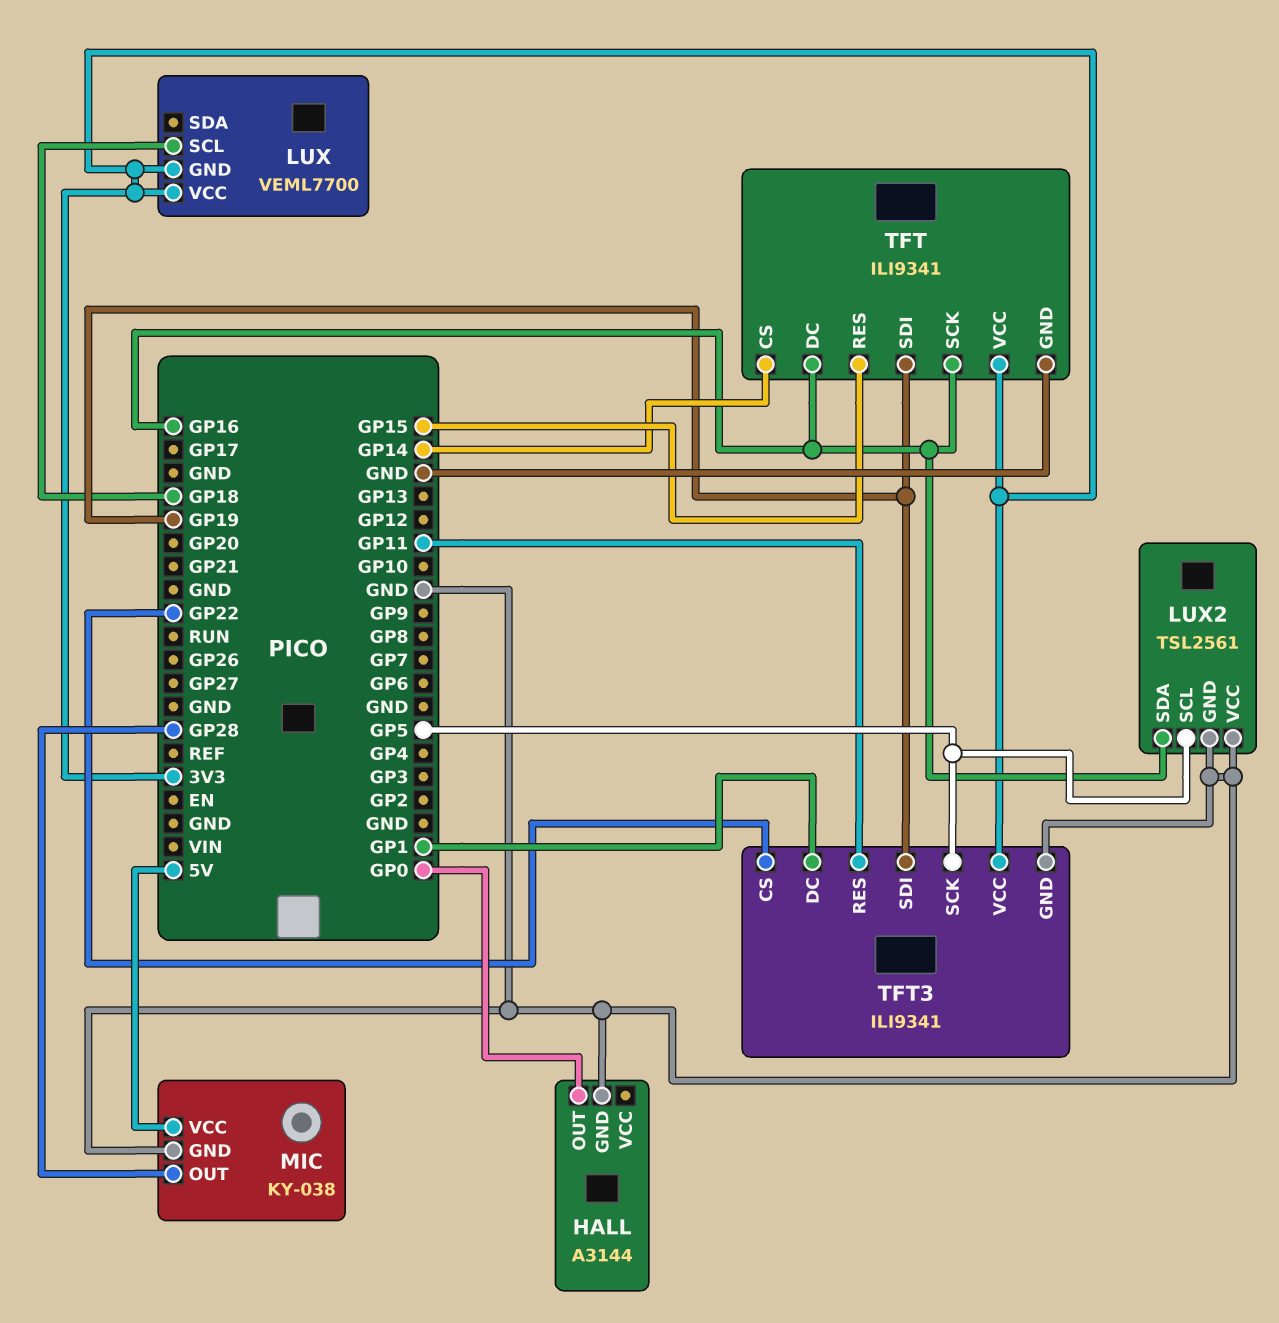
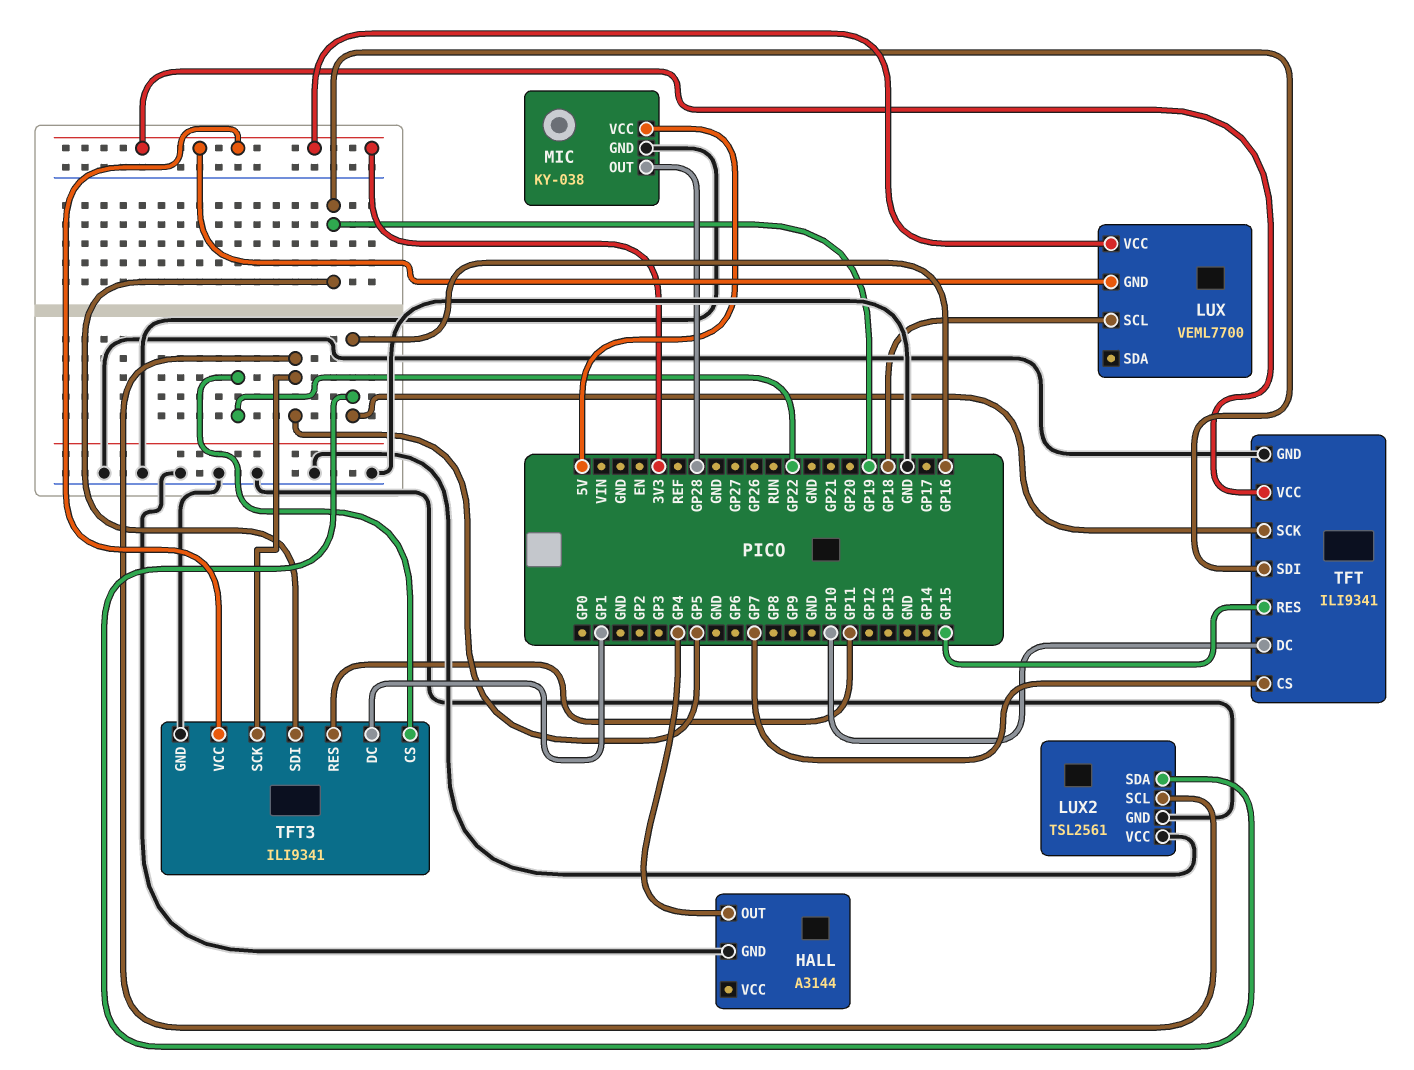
HALL pin OUT: GP0 -> GP4
TFT pin CS: GP14 -> GP7
TFT pin DC: GP16 -> GP10

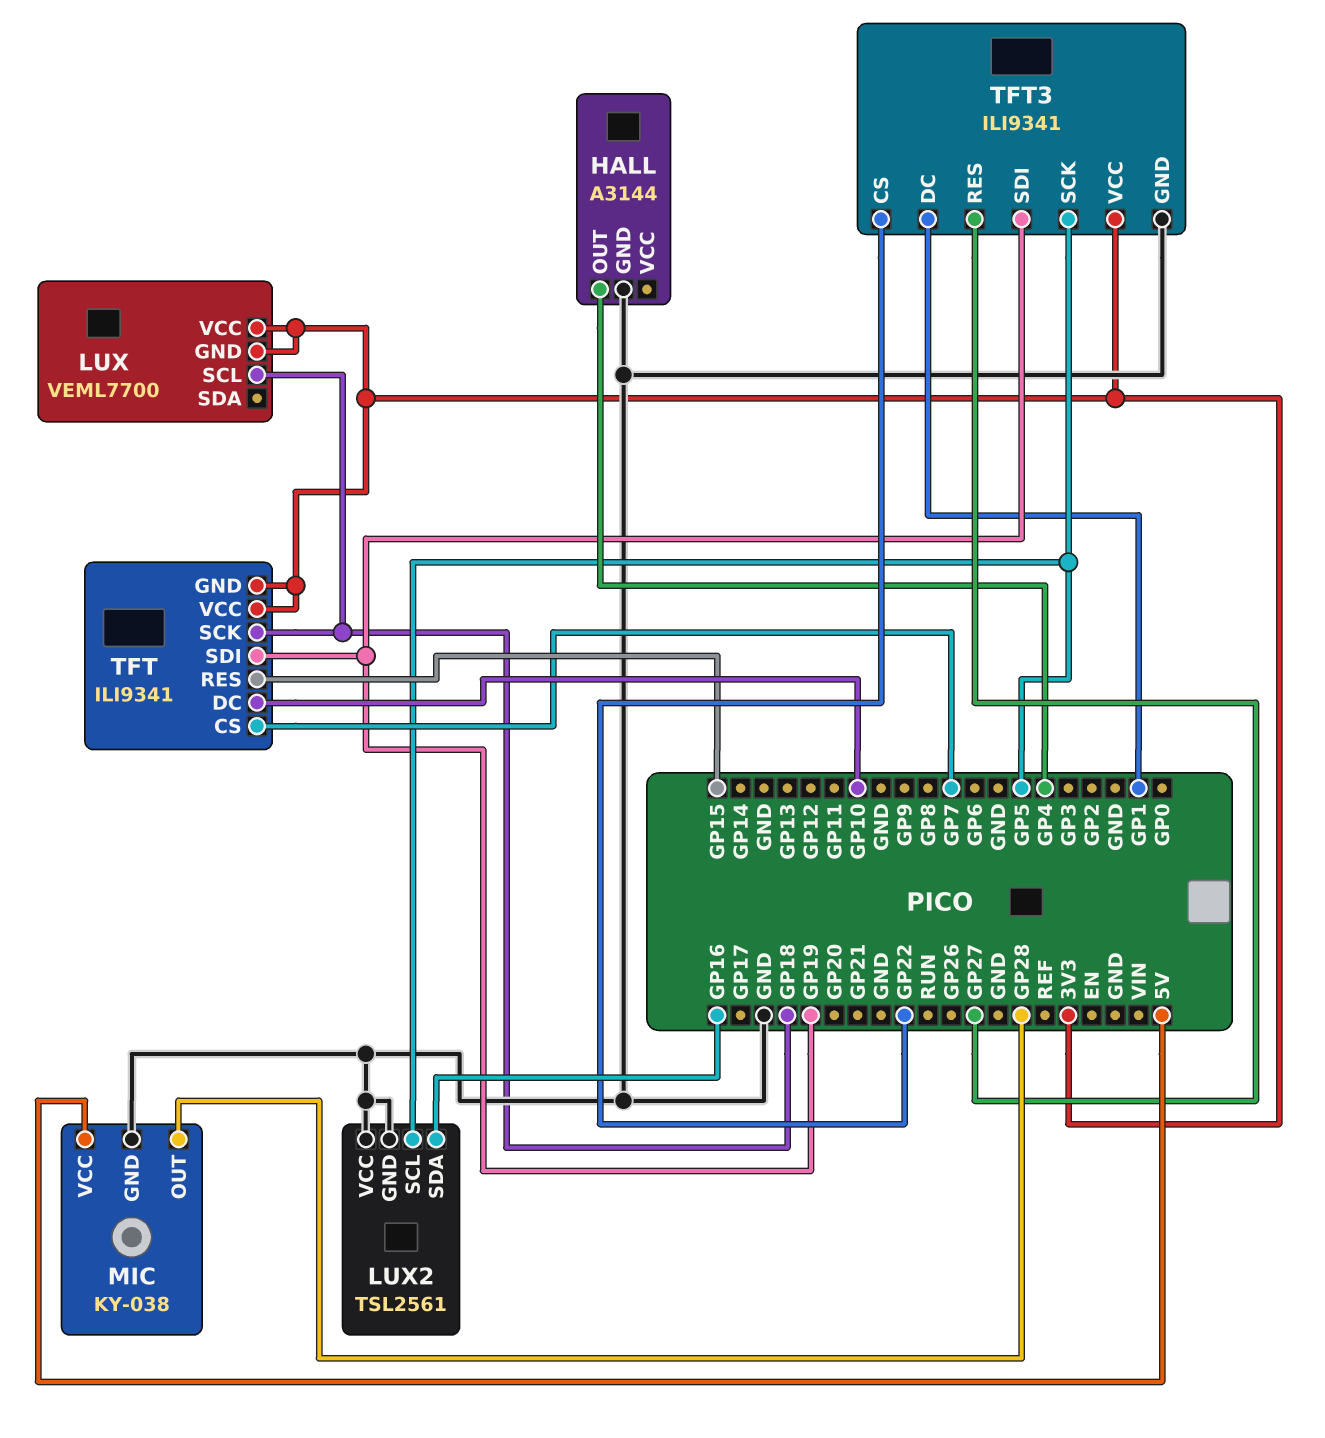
TFT pin GND: GND -> 3V3
TFT pin SCK: GP16 -> GP18
TFT3 pin RES: GP11 -> GP27

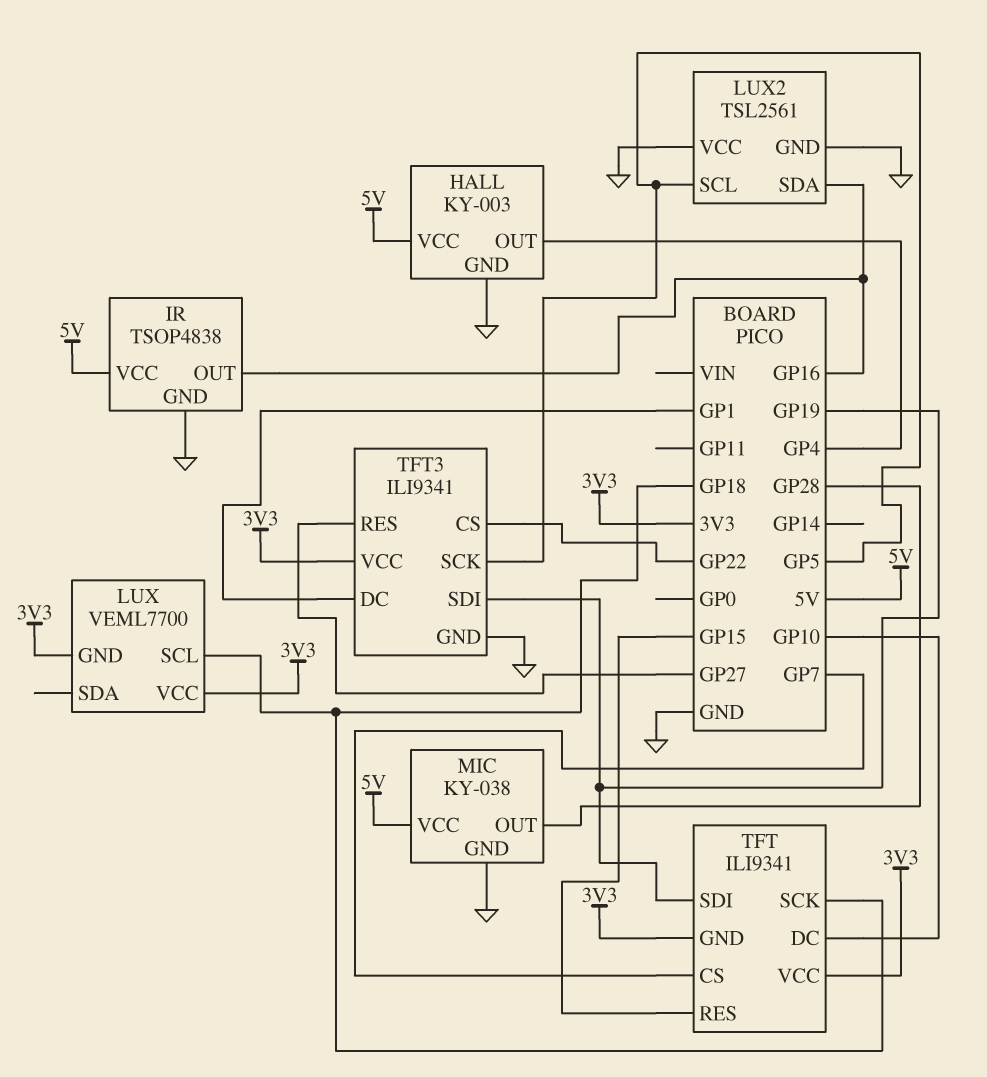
HALL: A3144 -> KY-003
HALL pin VCC: none -> 5V
IR: none -> TSOP4838
IR pin GND: none -> GND
IR pin OUT: none -> GP16
IR pin VCC: none -> 5V

